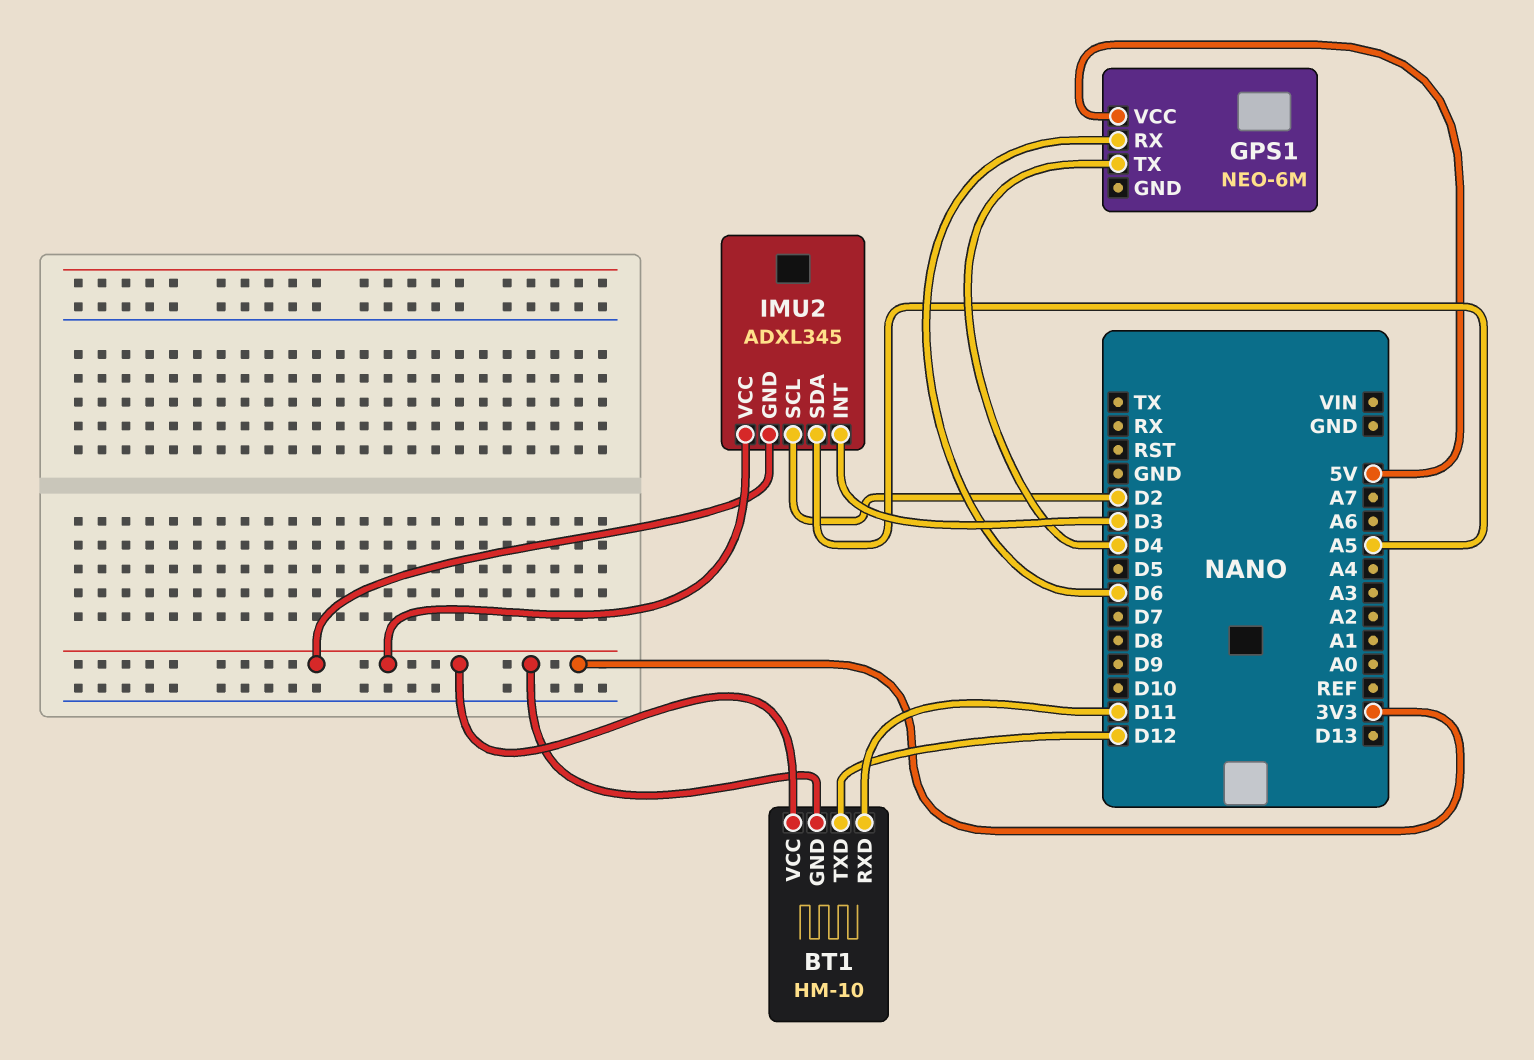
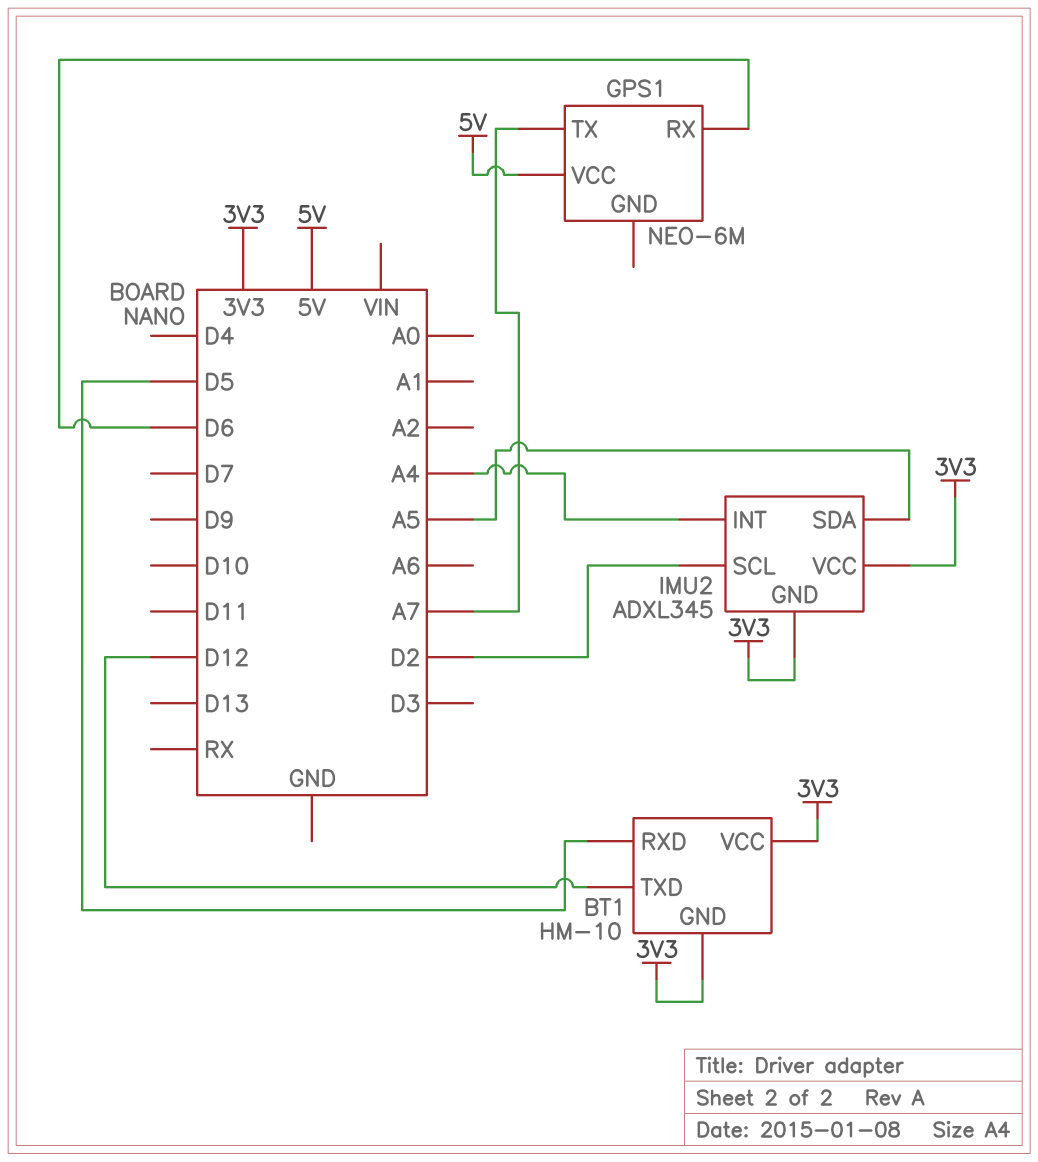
BT1 pin RXD: D11 -> D5
GPS1 pin TX: D4 -> A7
IMU2 pin INT: D3 -> A4

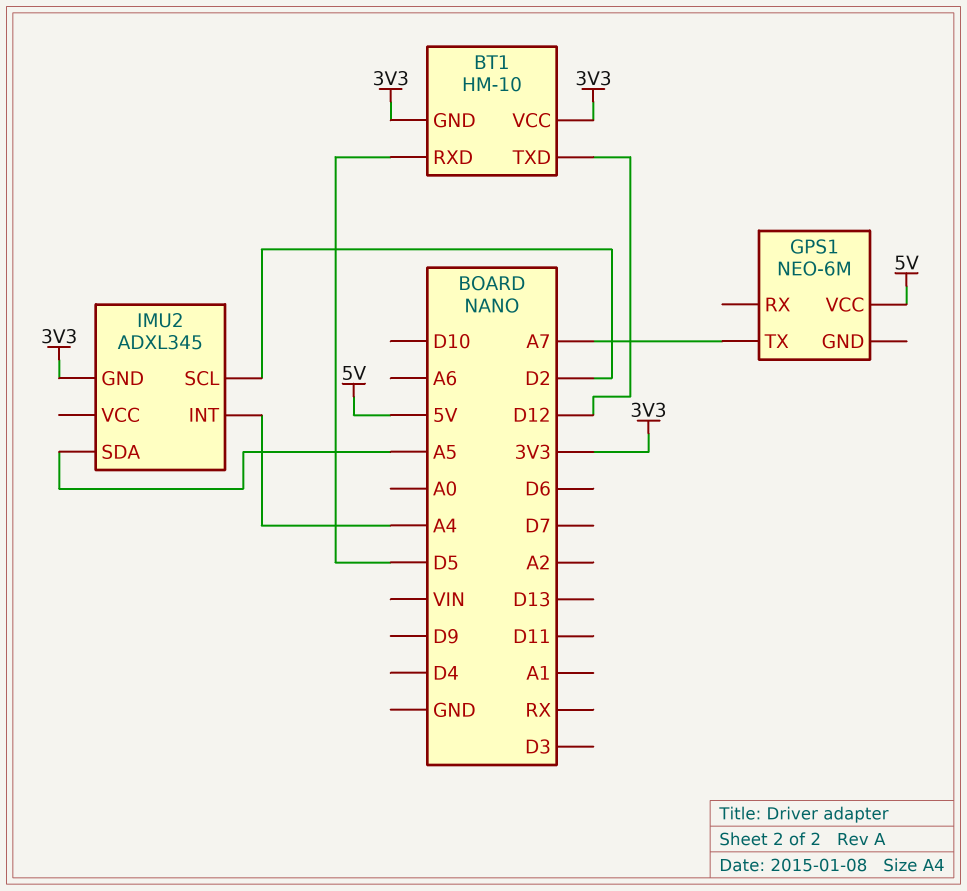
GPS1 pin RX: D6 -> none
IMU2 pin VCC: 3V3 -> none

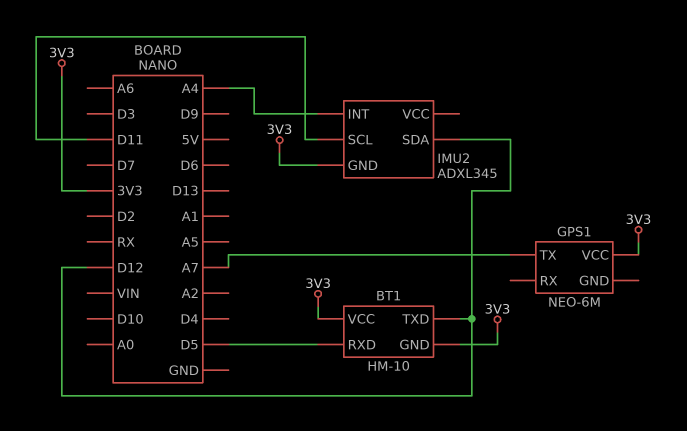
GPS1 pin VCC: 5V -> 3V3
IMU2 pin SCL: D2 -> D11
IMU2 pin SDA: A5 -> D12

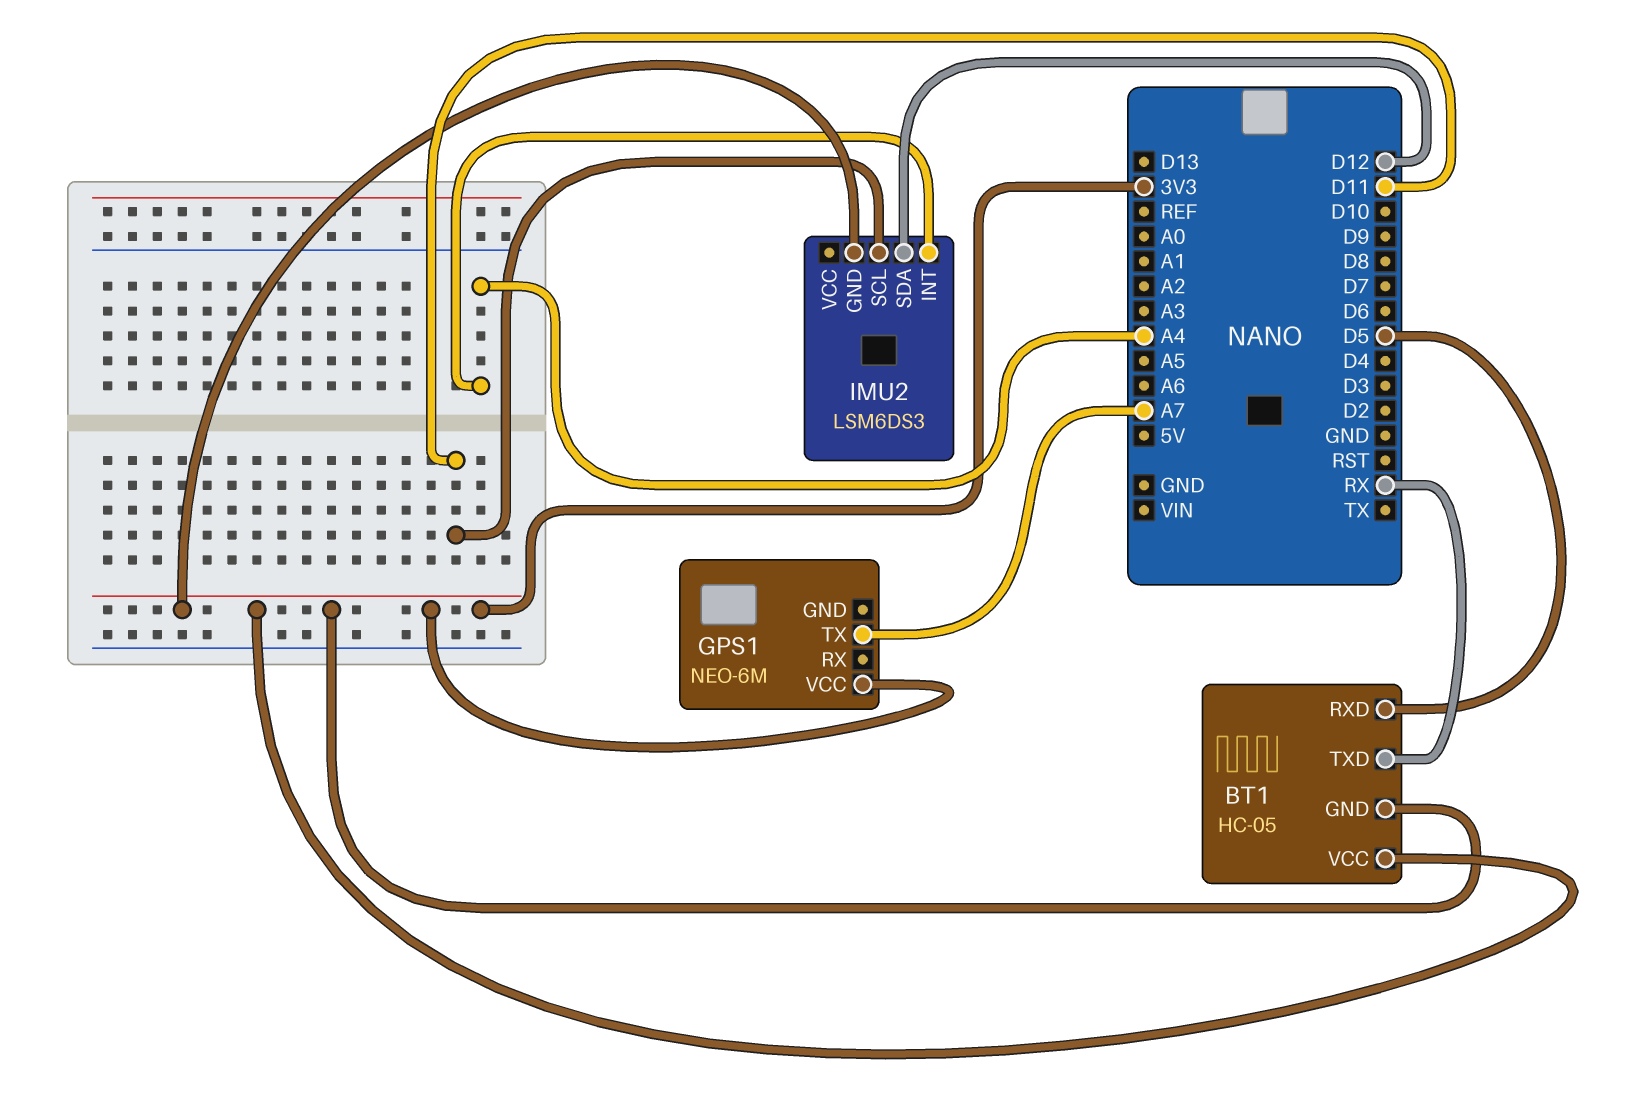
BT1: HM-10 -> HC-05
BT1 pin TXD: D12 -> RX
IMU2: ADXL345 -> LSM6DS3

